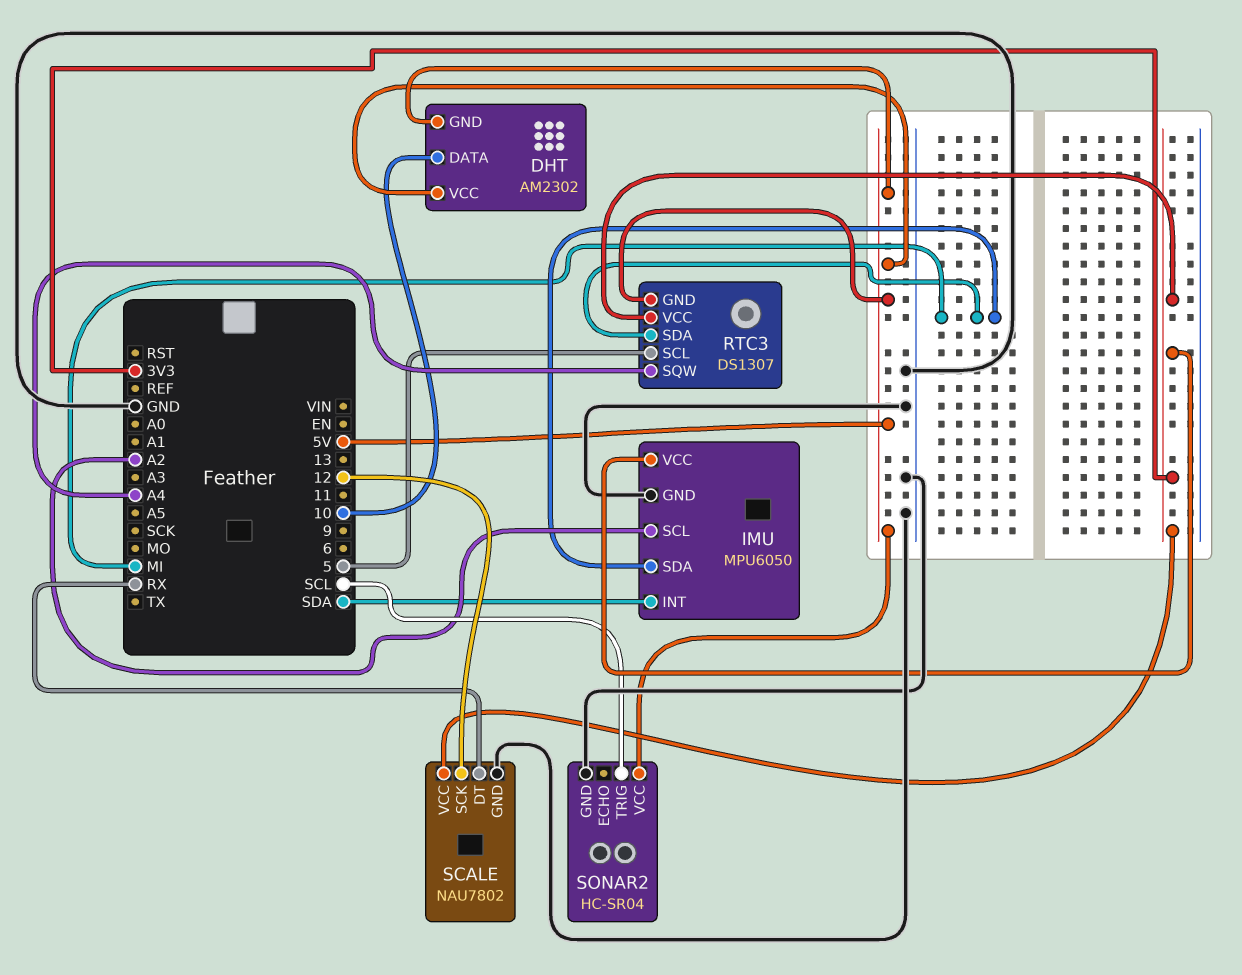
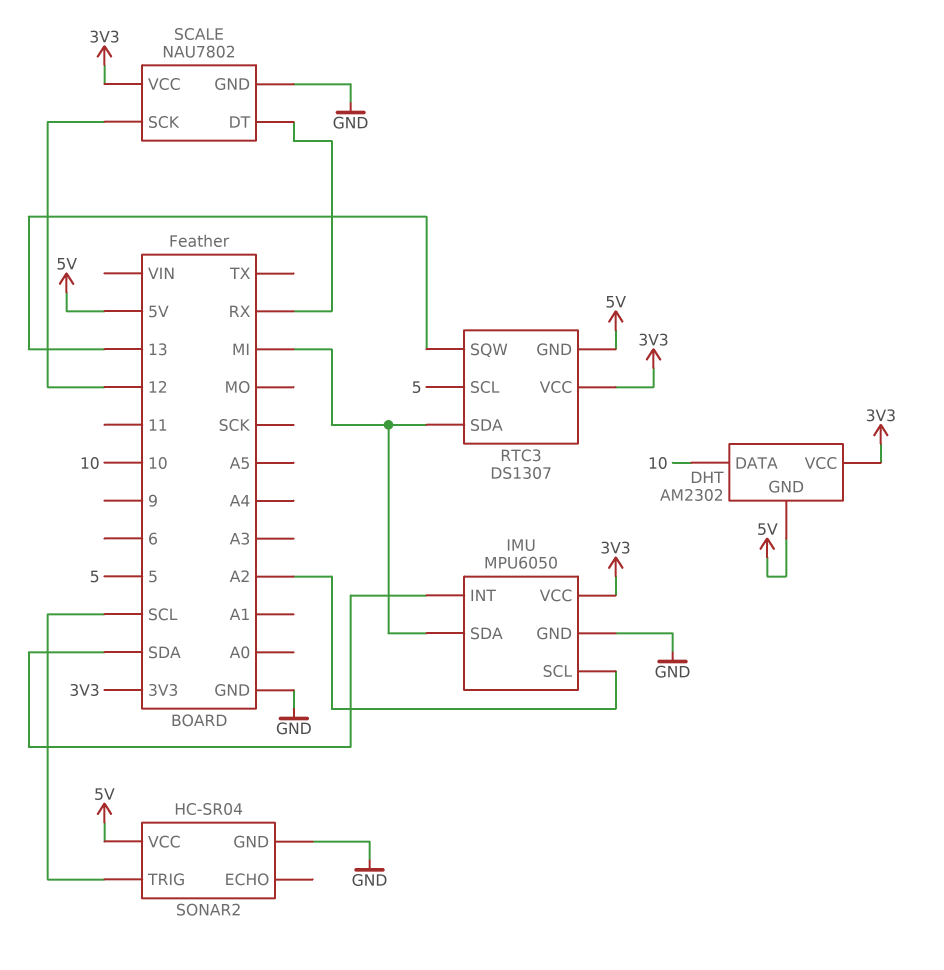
DHT pin VCC: 5V -> 3V3
RTC3 pin SQW: A4 -> 13

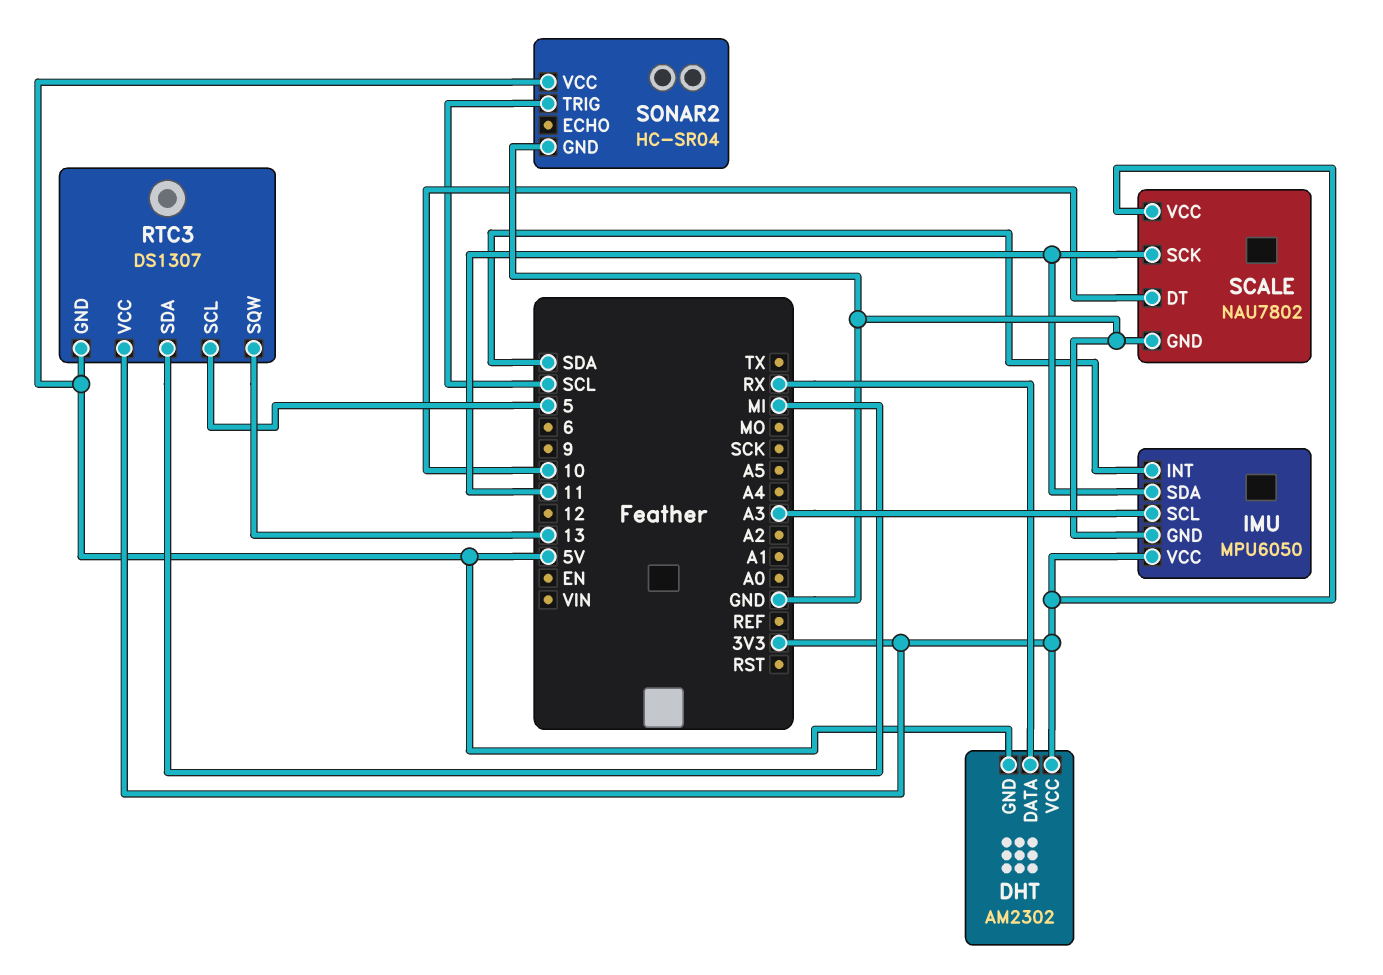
DHT pin DATA: 10 -> RX
IMU pin SCL: A2 -> A3
IMU pin SDA: MI -> 11
SCALE pin DT: RX -> 10
SCALE pin SCK: 12 -> 11

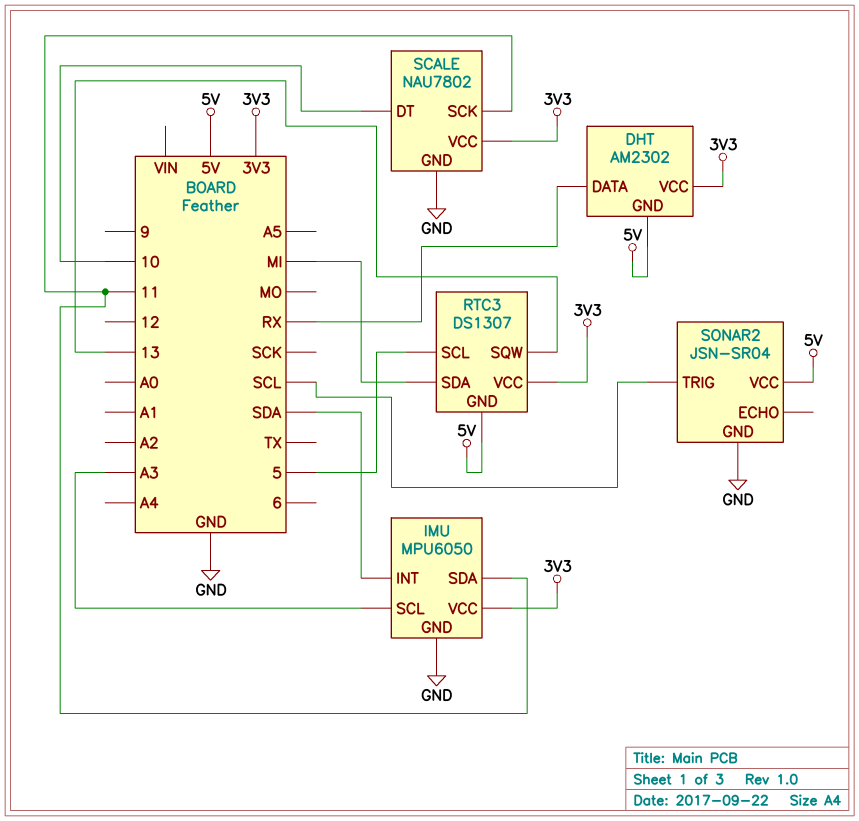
SONAR2: HC-SR04 -> JSN-SR04

